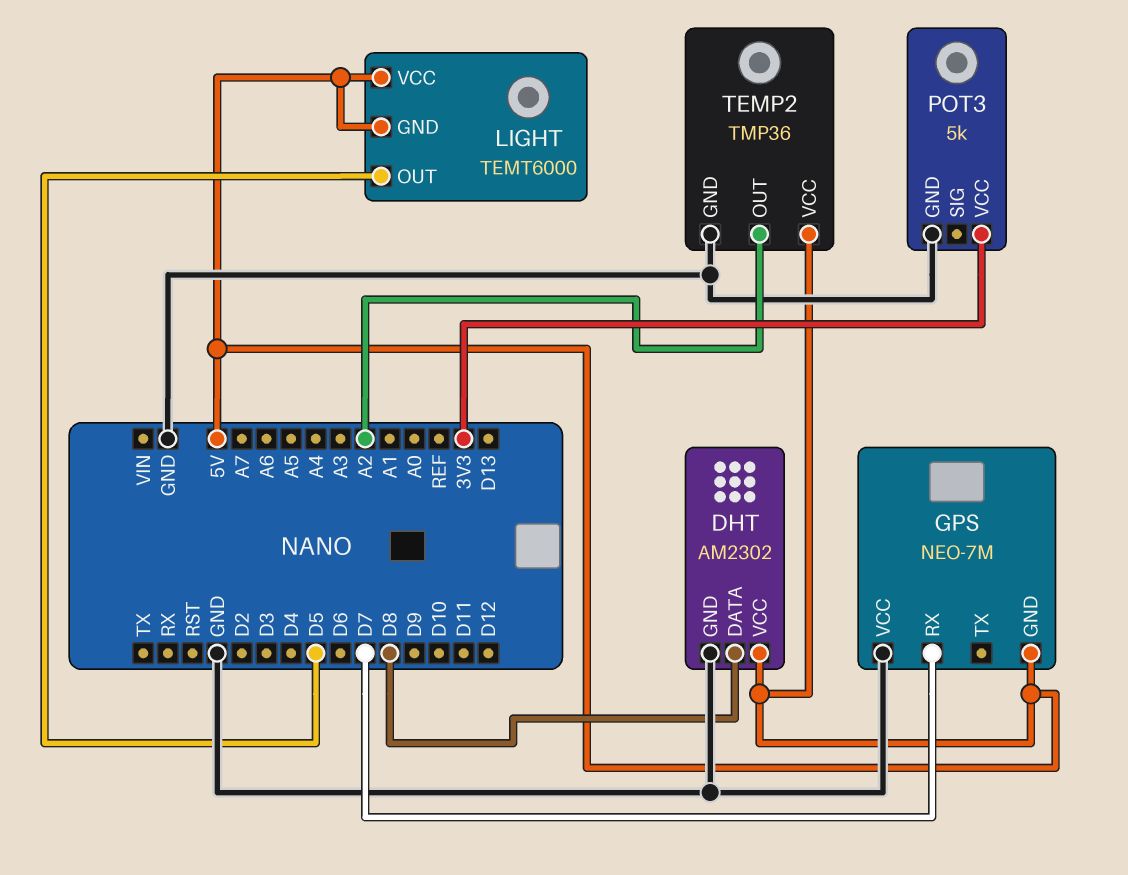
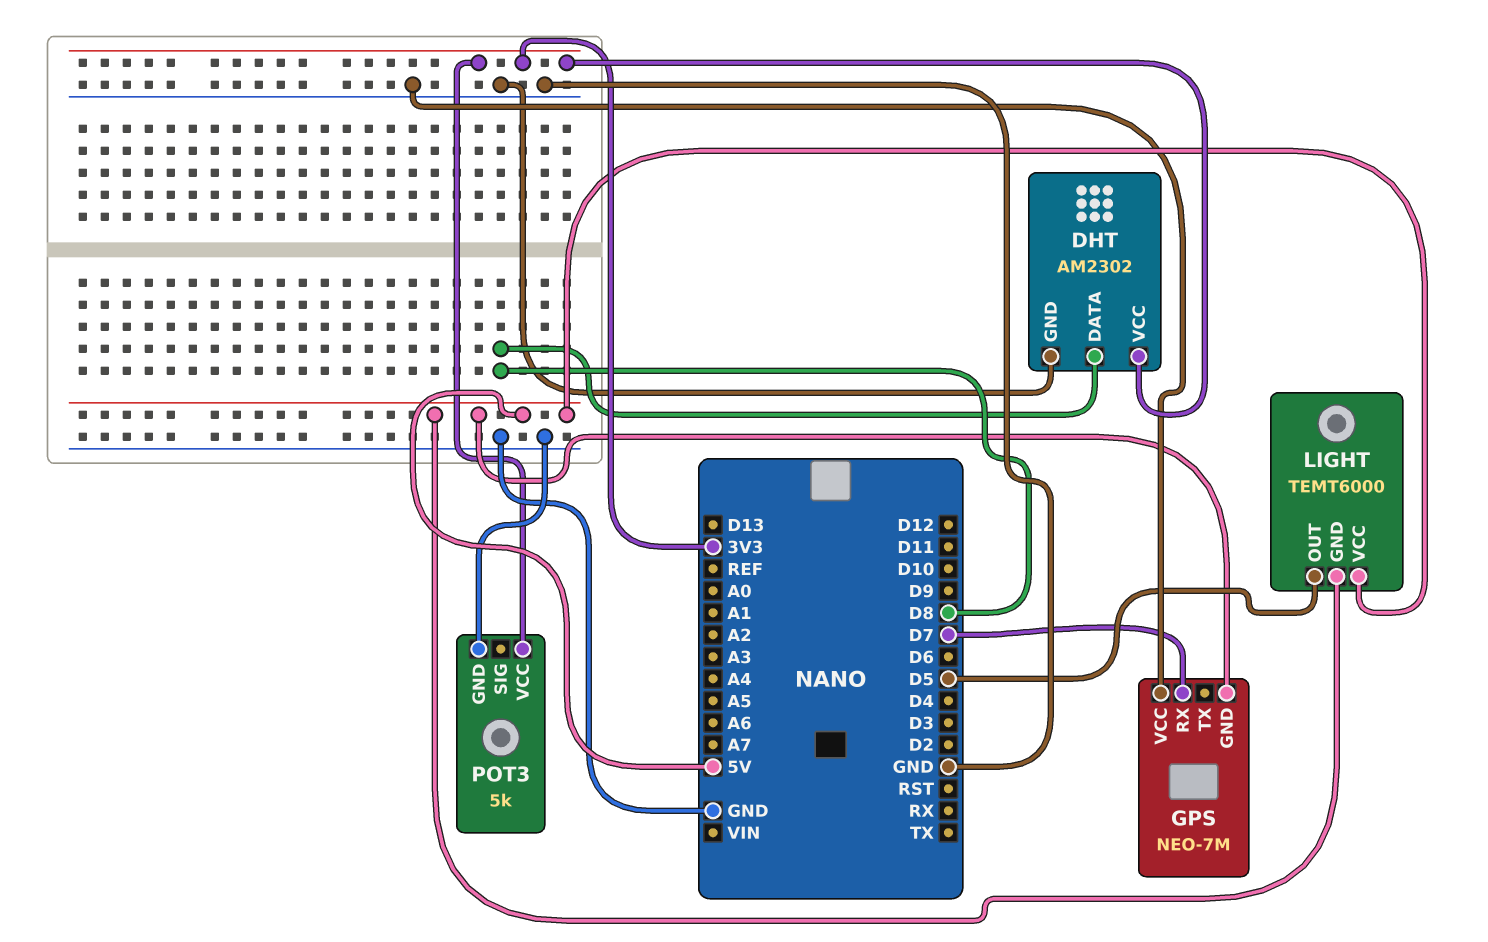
DHT pin VCC: 5V -> 3V3
TEMP2: TMP36 -> none
TEMP2 pin GND: GND -> none
TEMP2 pin OUT: A2 -> none
TEMP2 pin VCC: 5V -> none

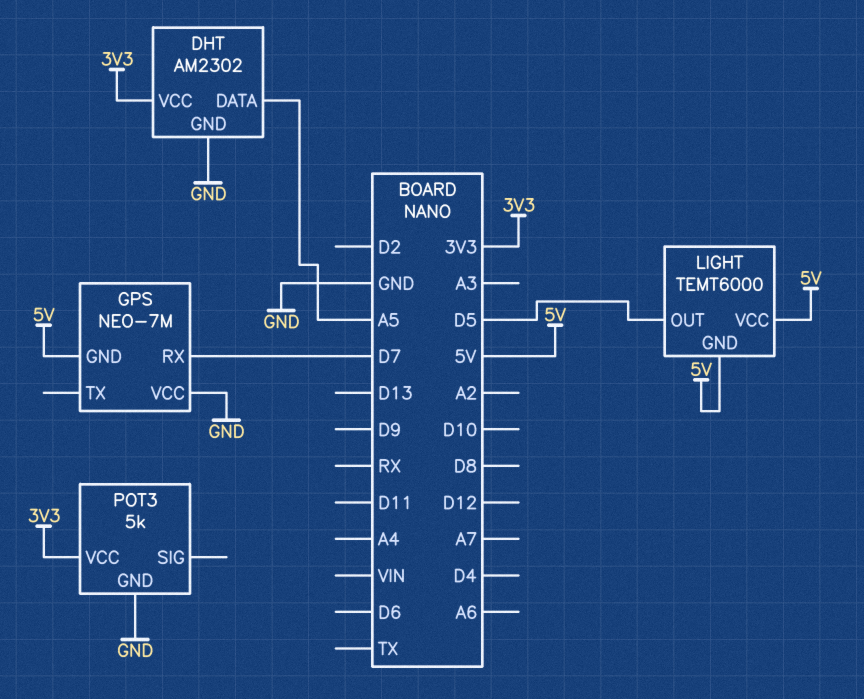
DHT pin DATA: D8 -> A5

